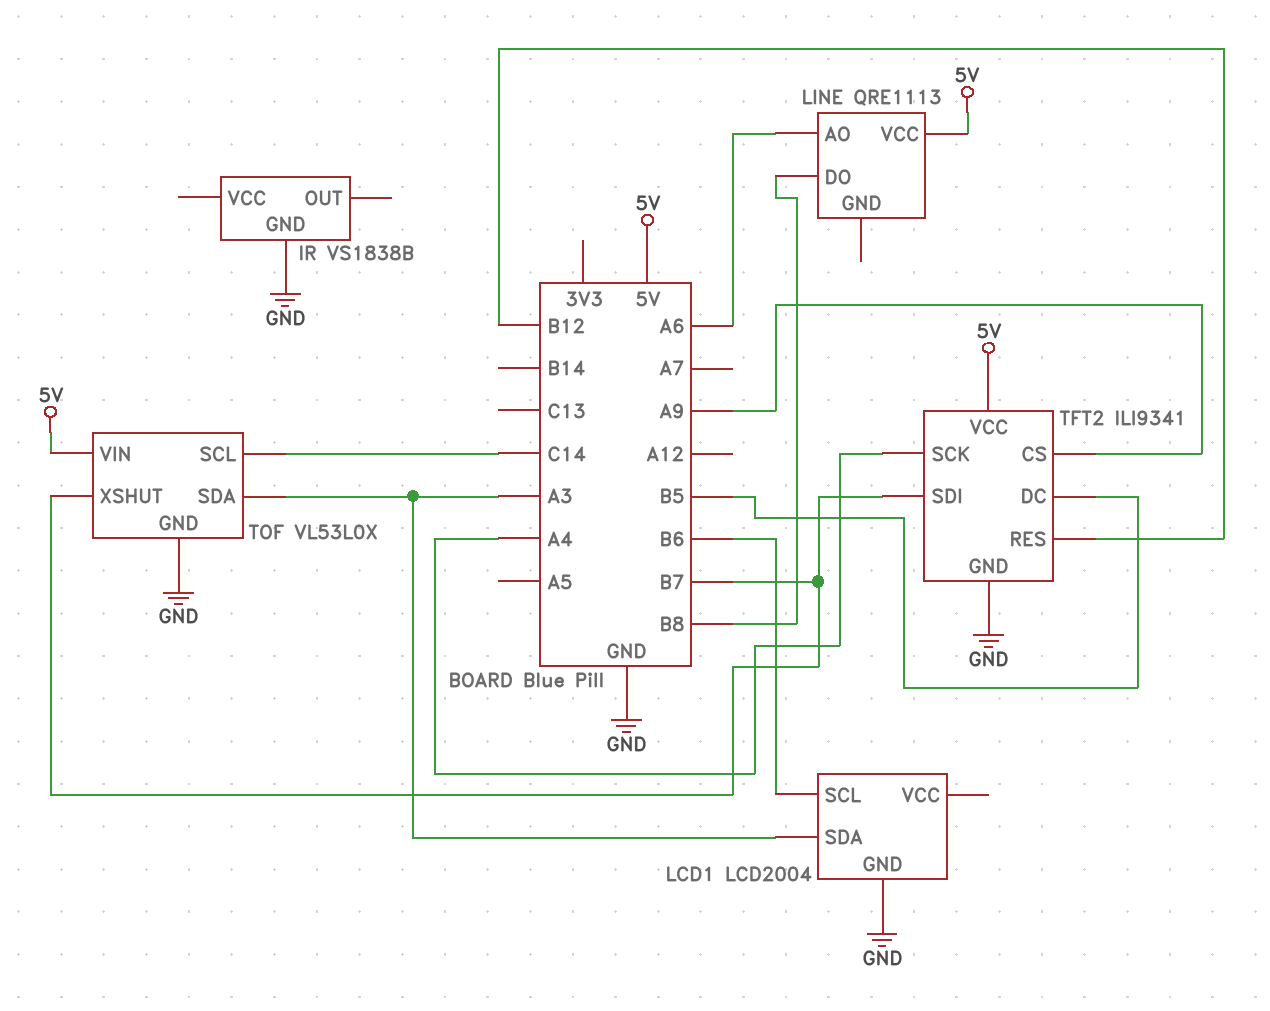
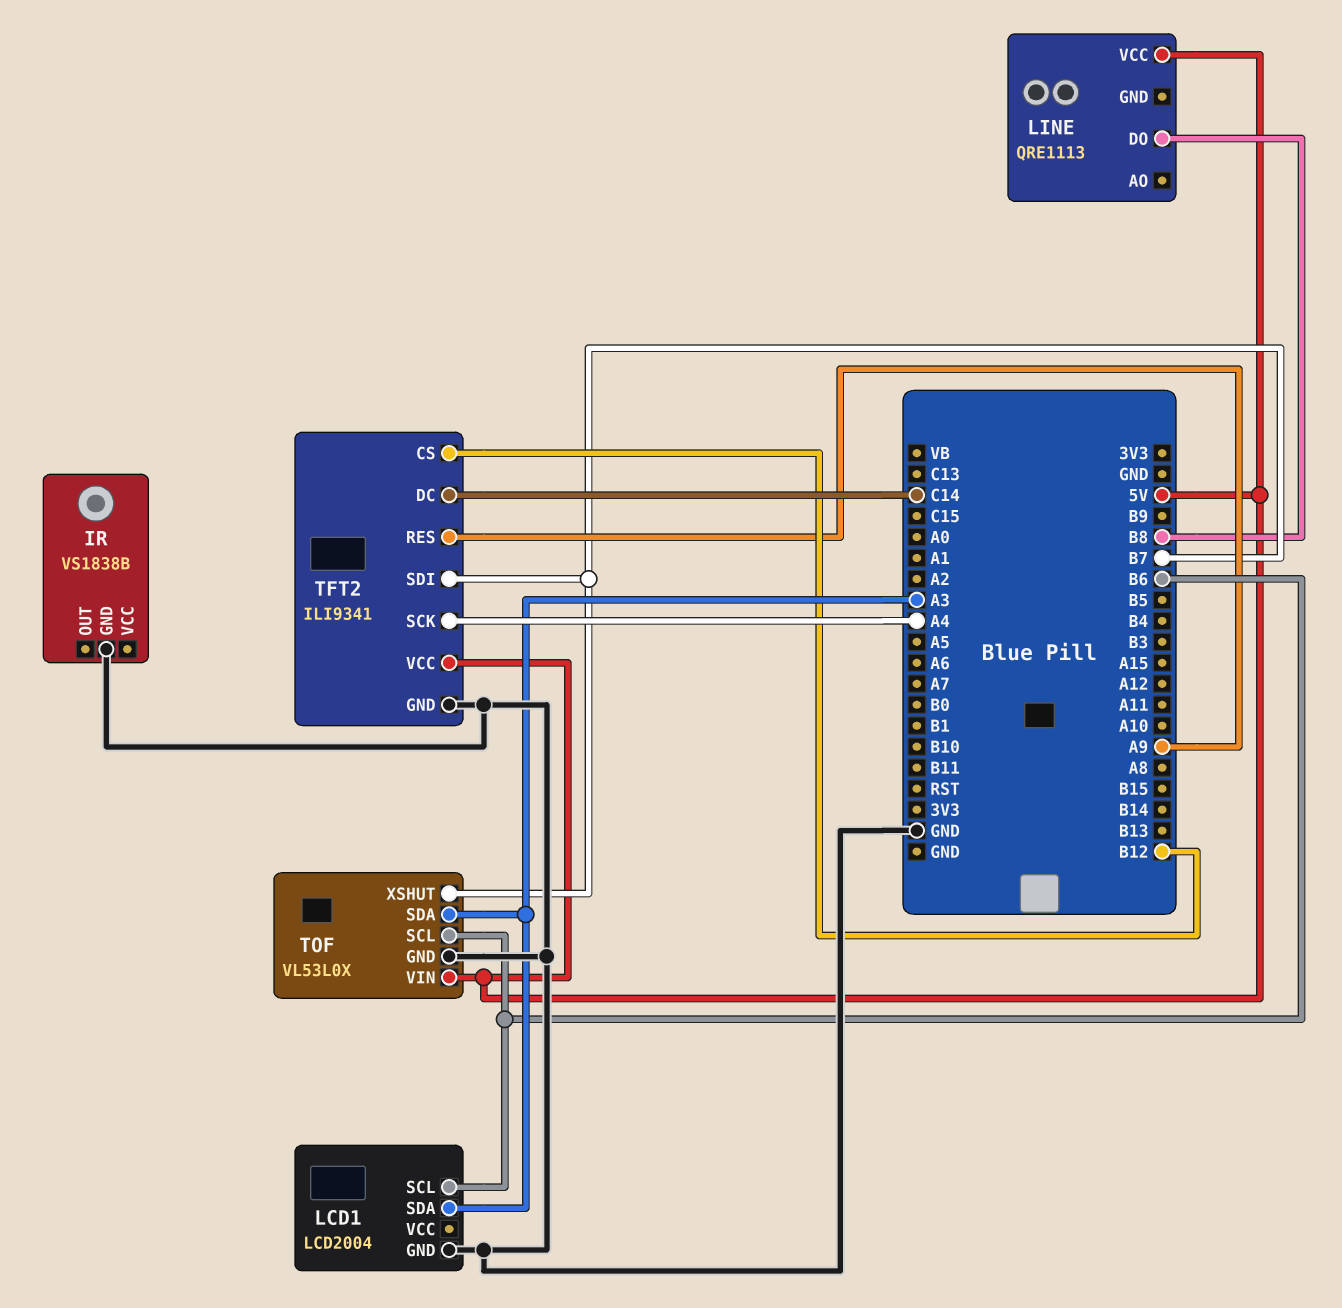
LINE pin AO: A6 -> none
TFT2 pin CS: A9 -> B12
TFT2 pin DC: B5 -> C14
TFT2 pin RES: B12 -> A9
TOF pin SCL: C14 -> B6

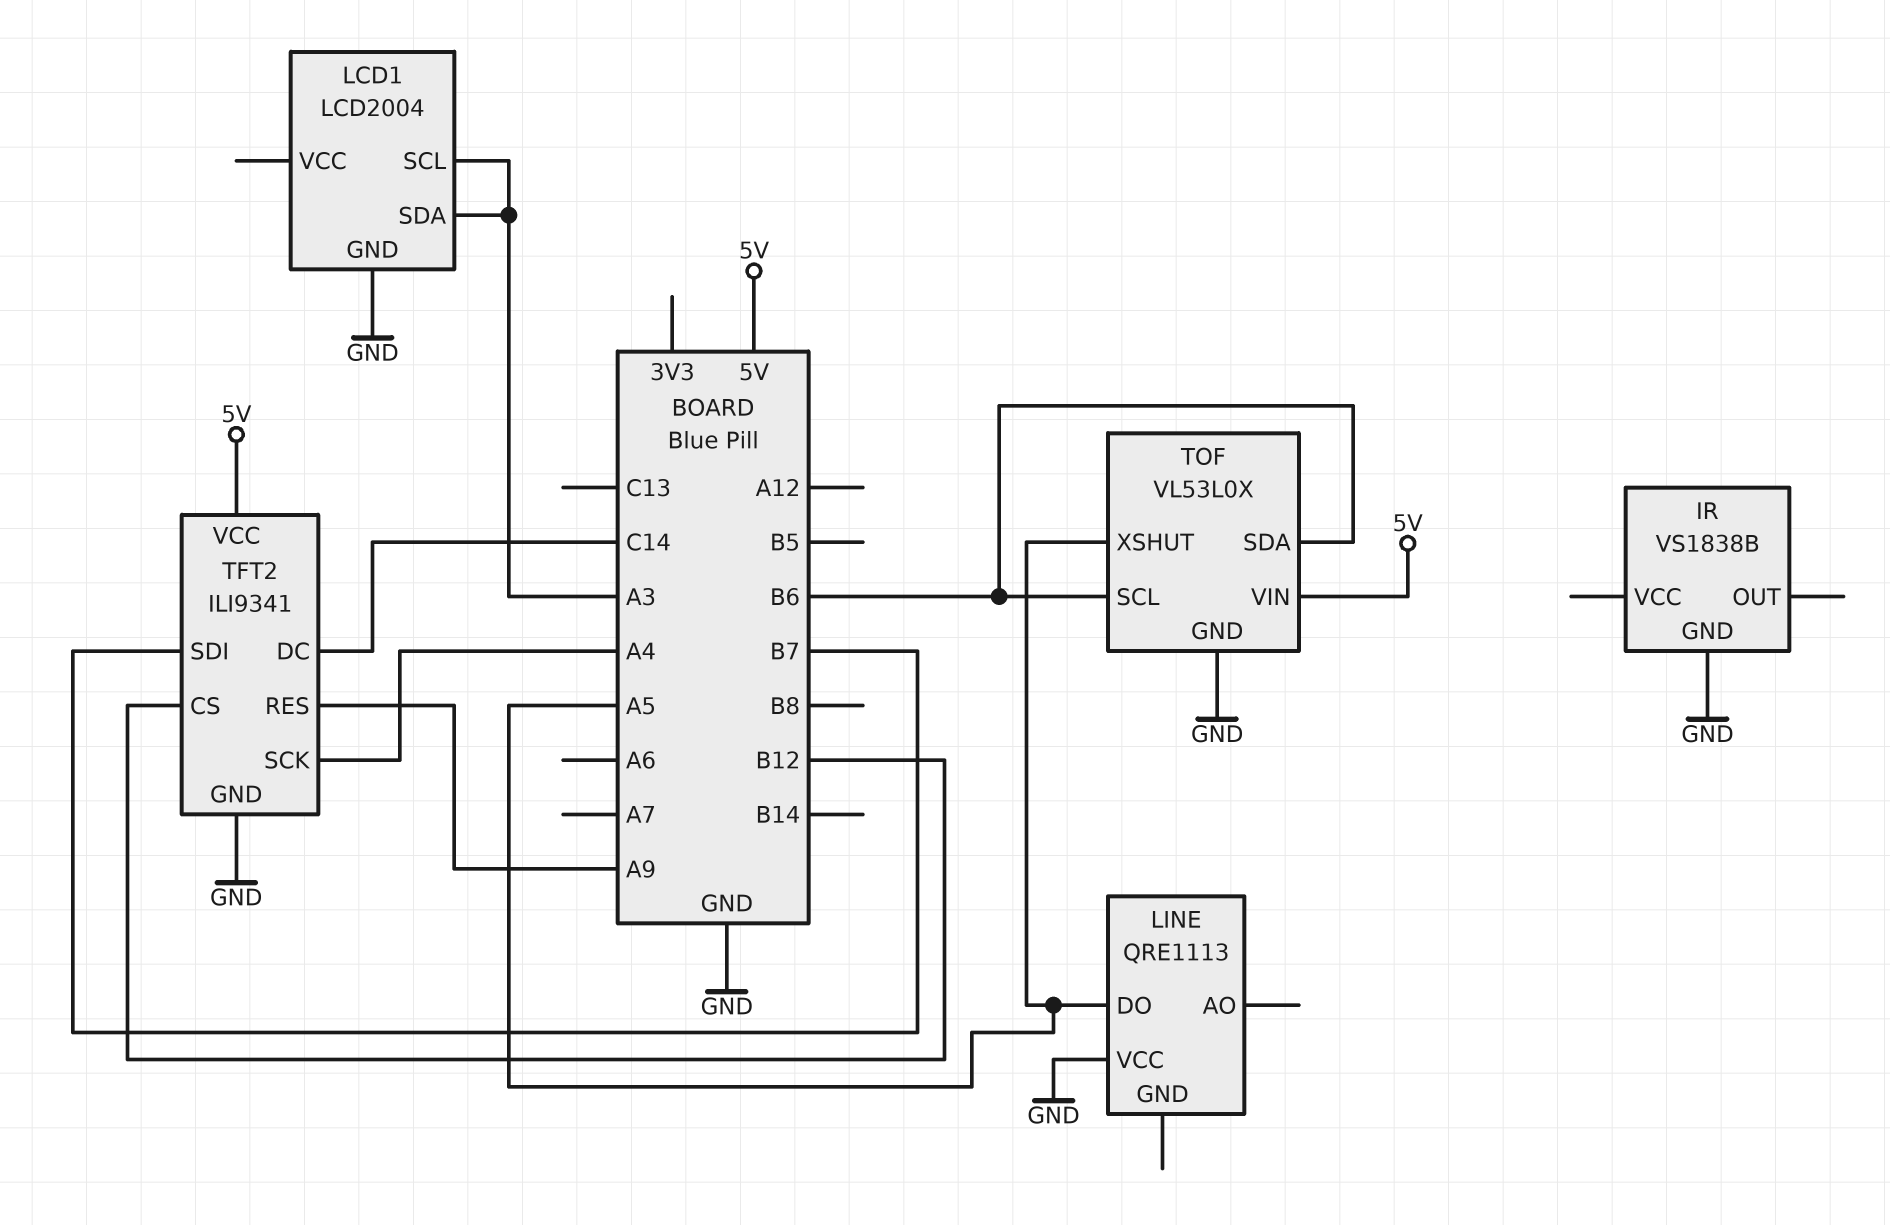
LCD1 pin SCL: B6 -> A3
LINE pin DO: B8 -> A5
LINE pin VCC: 5V -> GND
TOF pin SDA: A3 -> B6
TOF pin XSHUT: B7 -> A5

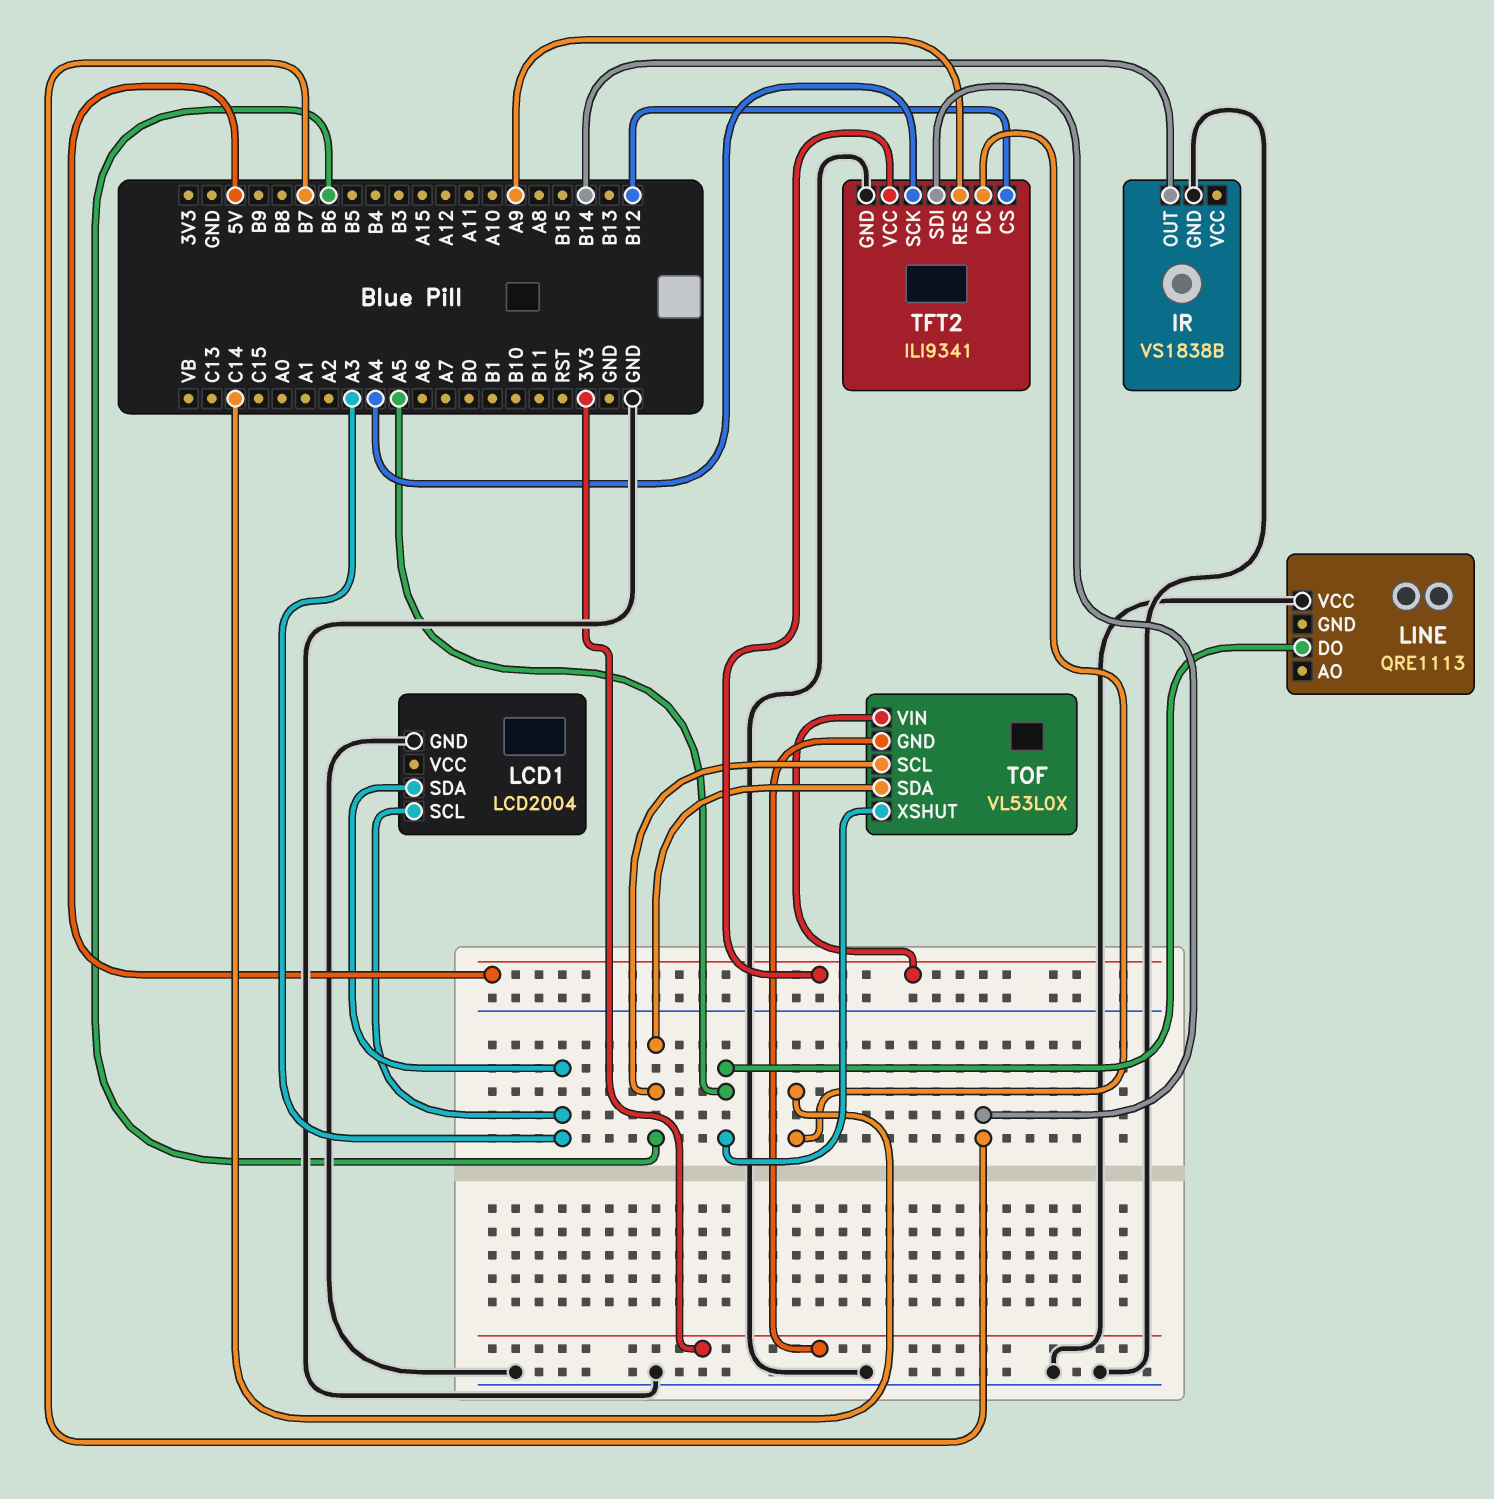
IR pin OUT: none -> B14
TOF pin GND: GND -> 3V3

